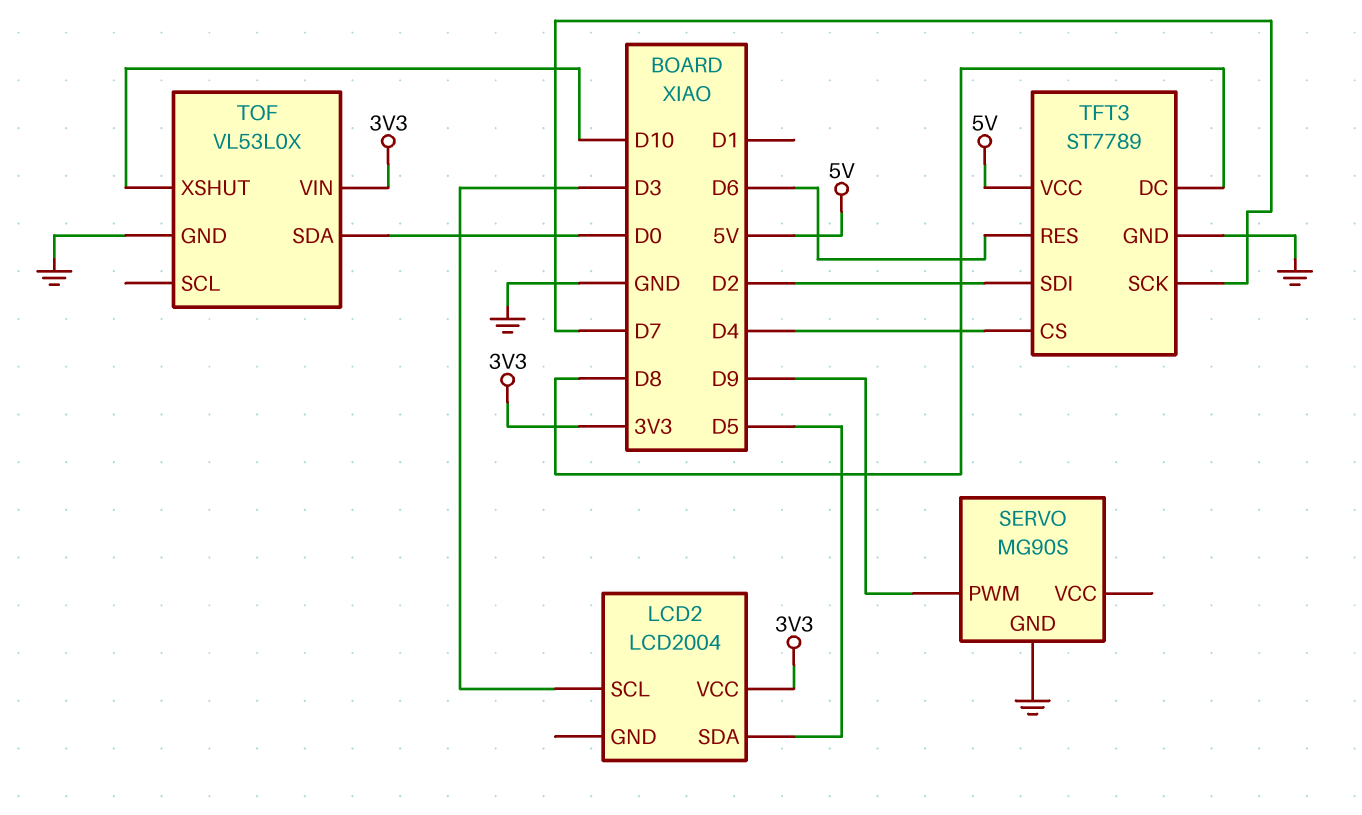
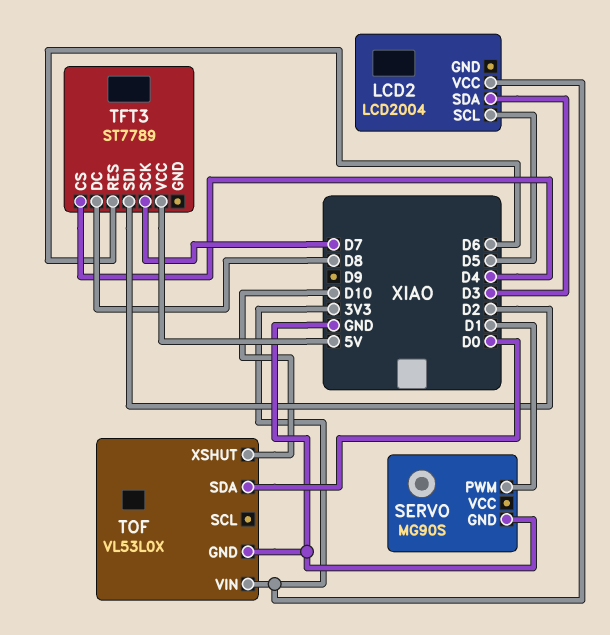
LCD2 pin SCL: D3 -> D5
LCD2 pin SDA: D5 -> D3
SERVO pin PWM: D9 -> D1
TFT3 pin GND: GND -> none

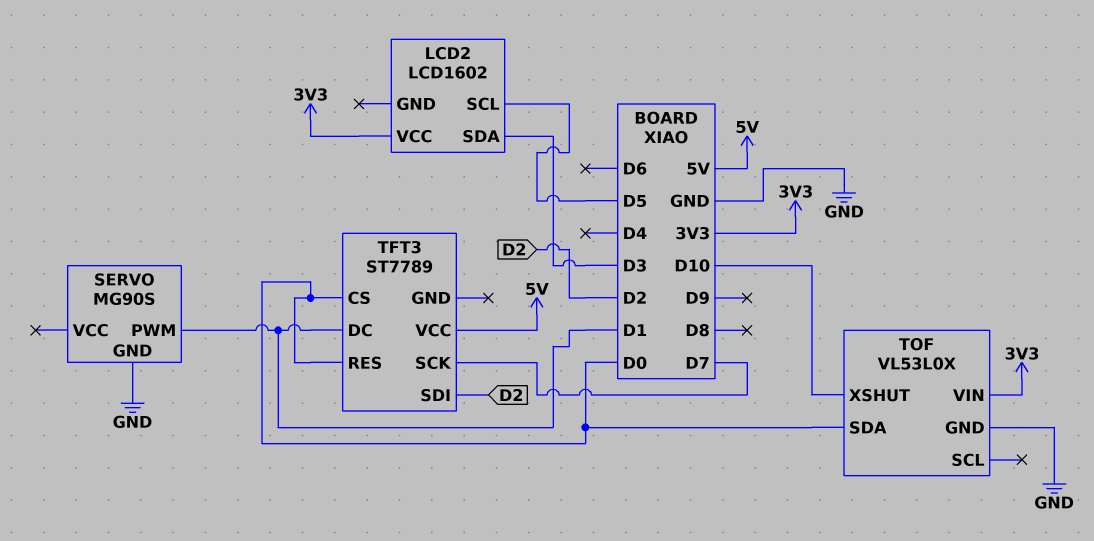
LCD2: LCD2004 -> LCD1602
TFT3 pin CS: D4 -> D0
TFT3 pin DC: D8 -> D1
TFT3 pin RES: D6 -> D0

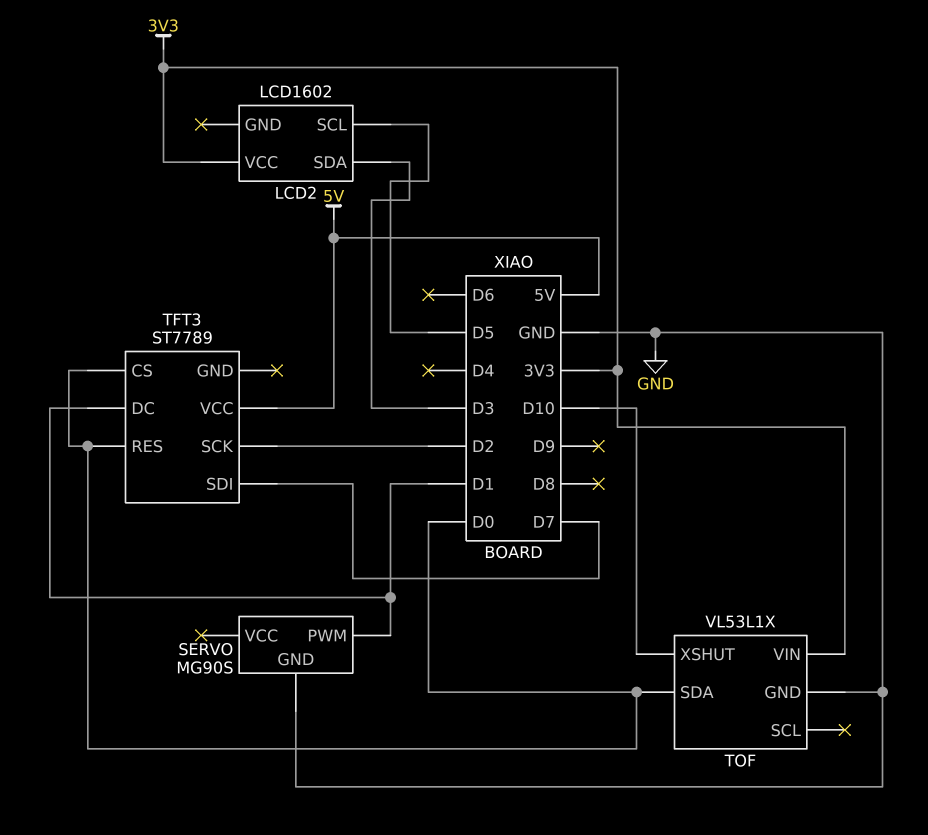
TFT3 pin SCK: D7 -> D2
TFT3 pin SDI: D2 -> D7
TOF: VL53L0X -> VL53L1X

